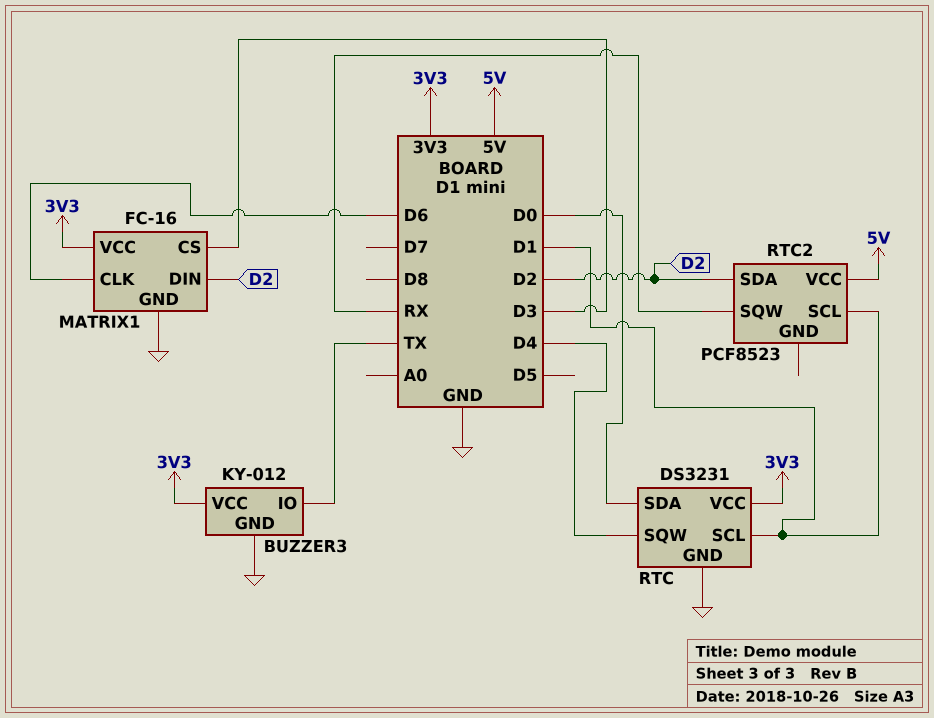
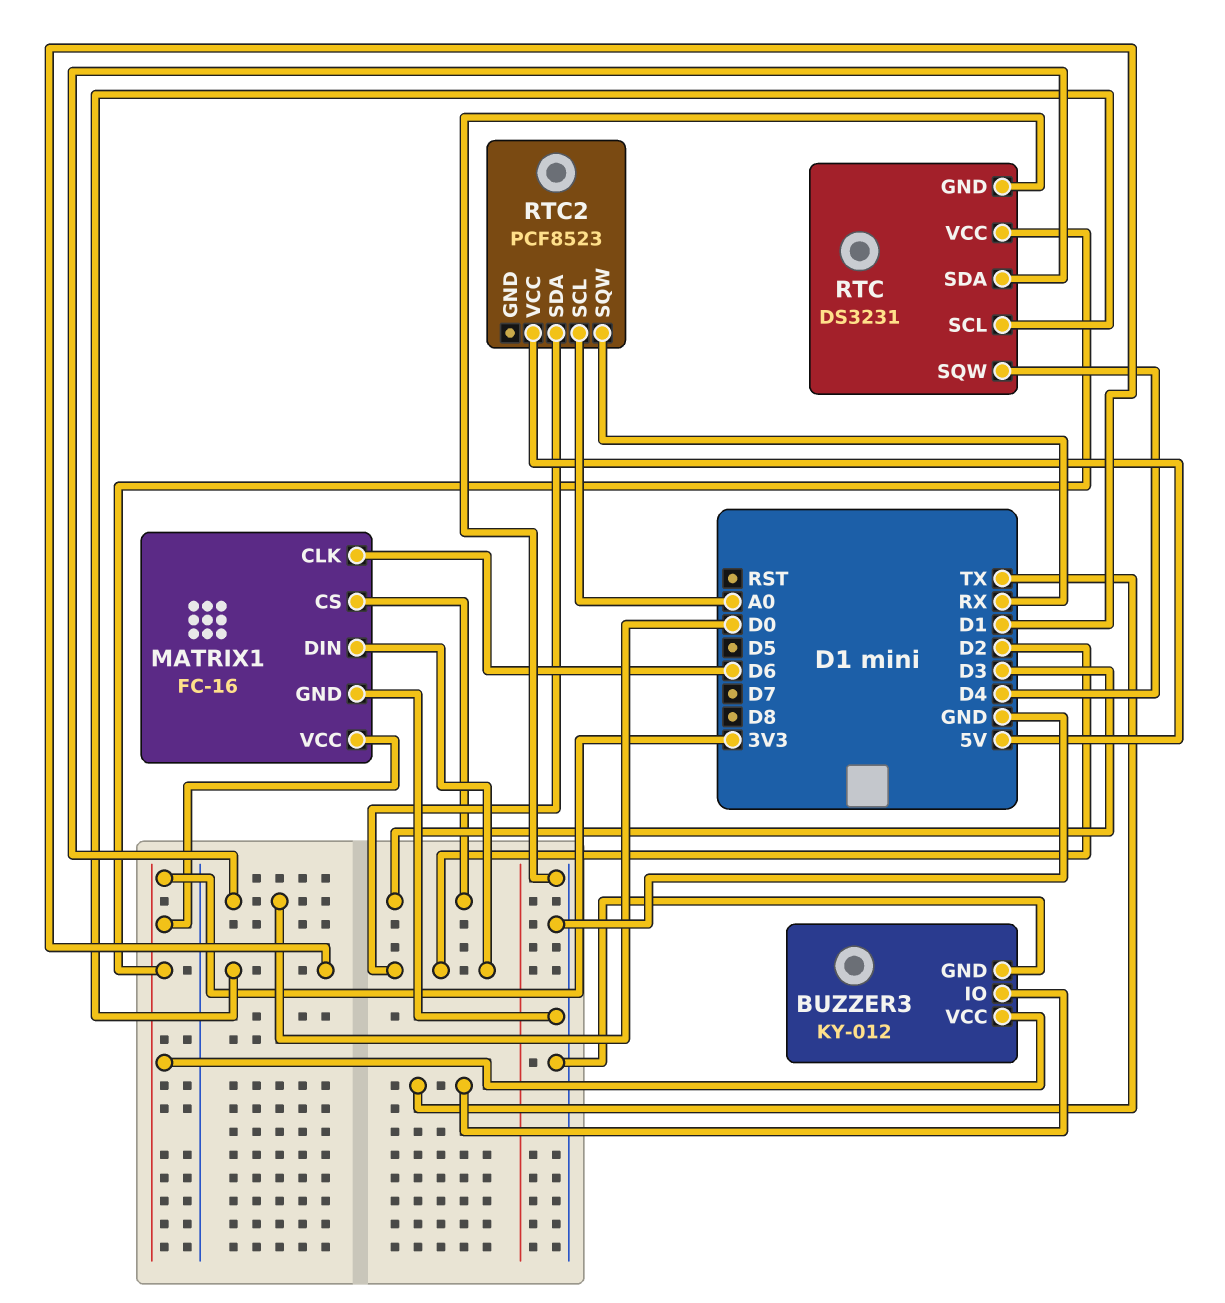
RTC2 pin SCL: D1 -> A0

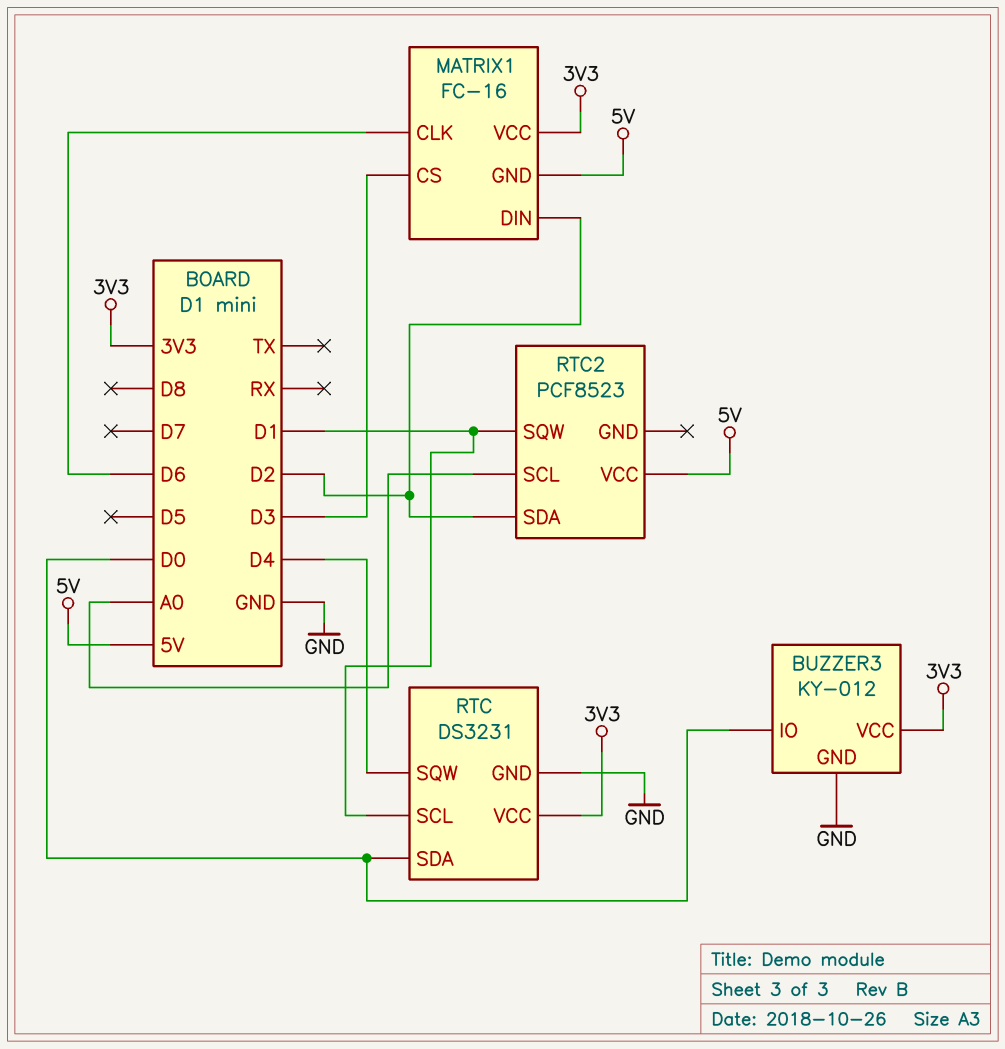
BUZZER3 pin IO: TX -> D0
MATRIX1 pin GND: GND -> 5V
RTC2 pin SQW: RX -> D1

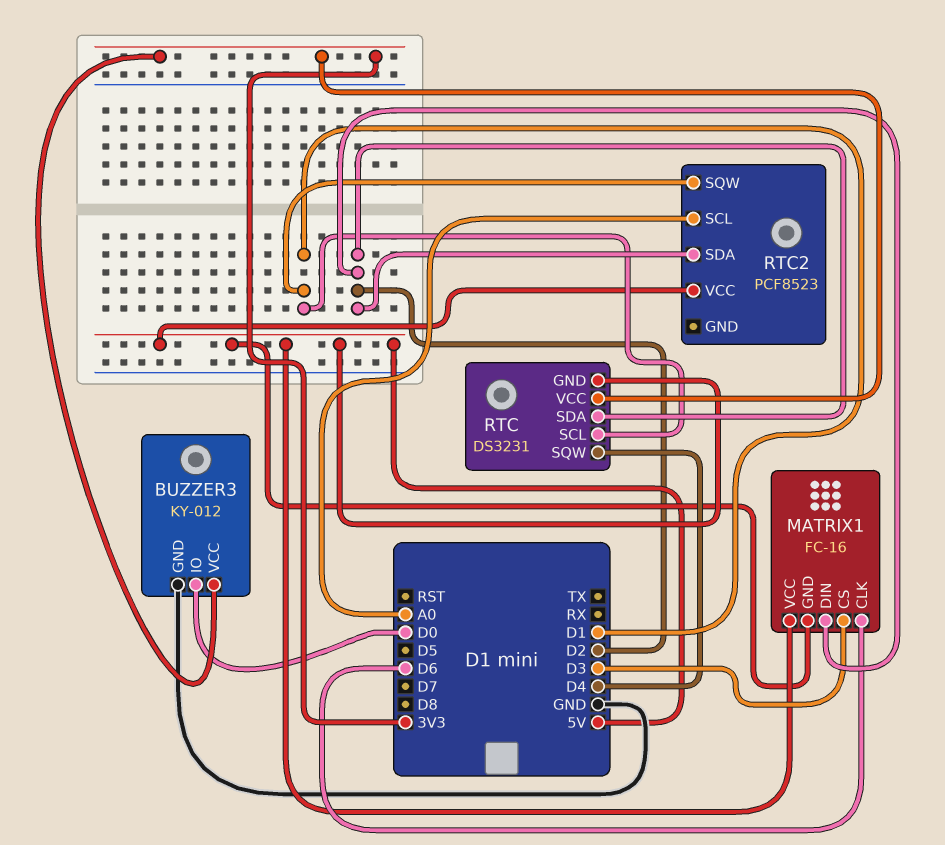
MATRIX1 pin VCC: 3V3 -> 5V
RTC pin GND: GND -> 5V
RTC pin SDA: D0 -> D2

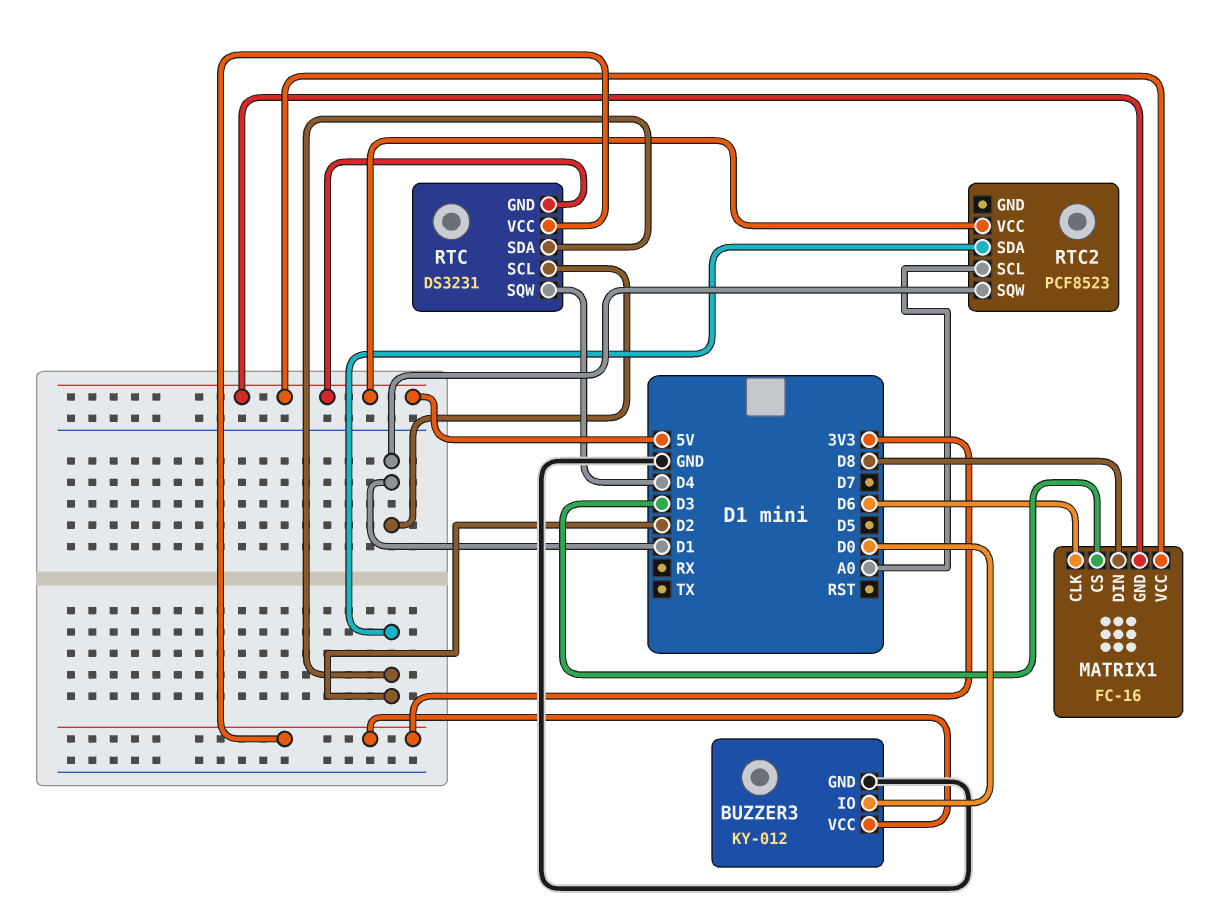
MATRIX1 pin DIN: D2 -> D8

